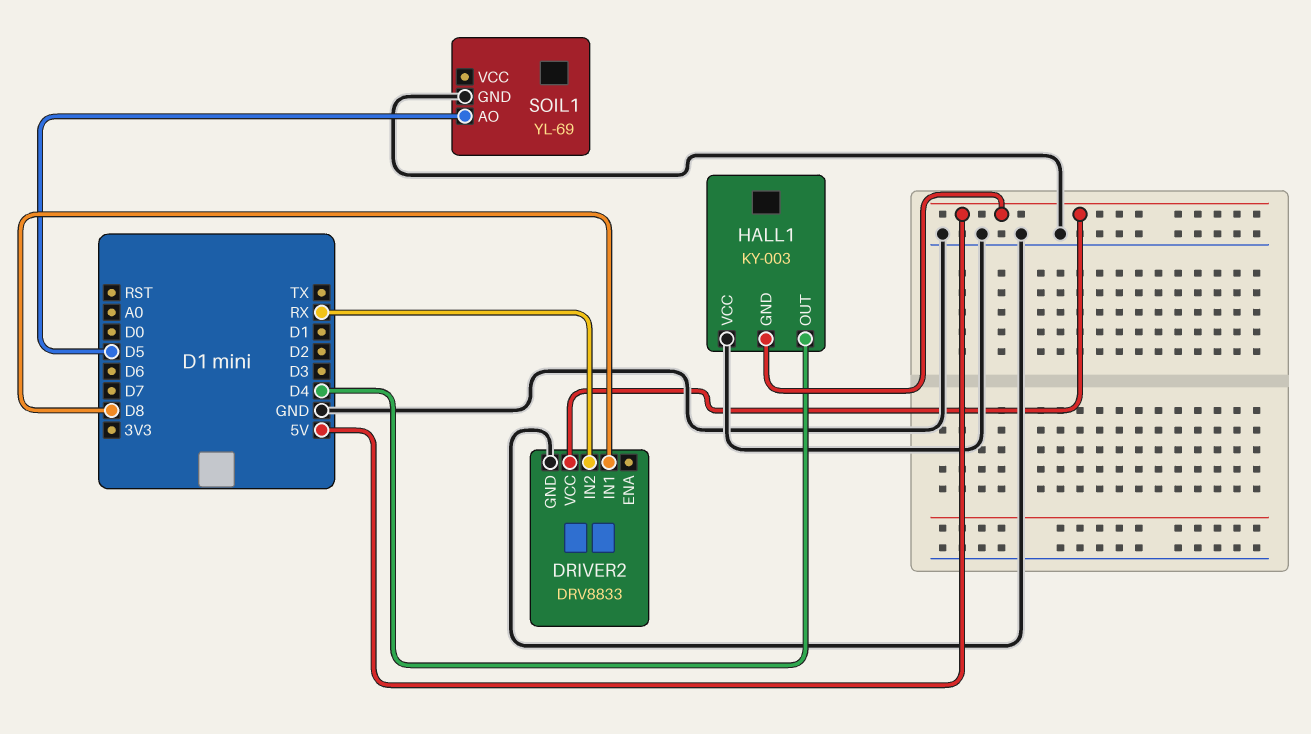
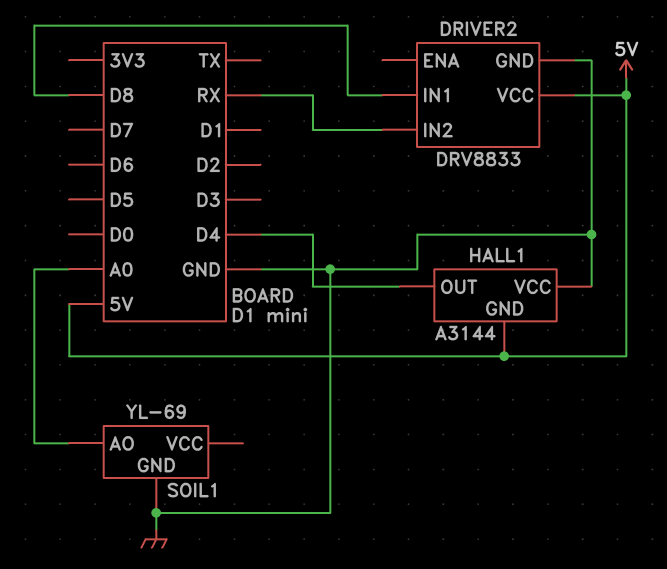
HALL1: KY-003 -> A3144
SOIL1 pin AO: D5 -> A0

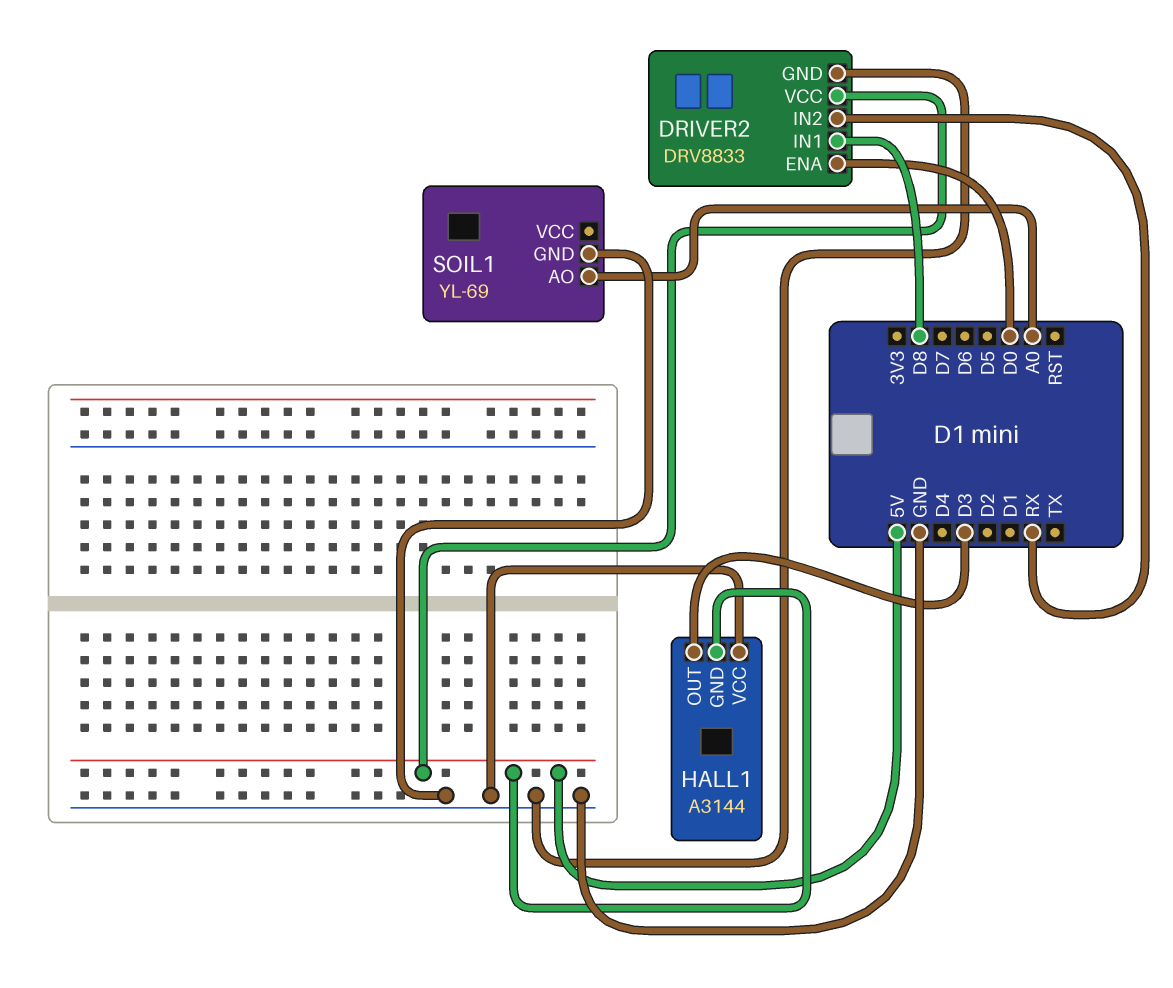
DRIVER2 pin ENA: none -> D0
HALL1 pin OUT: D4 -> D3

